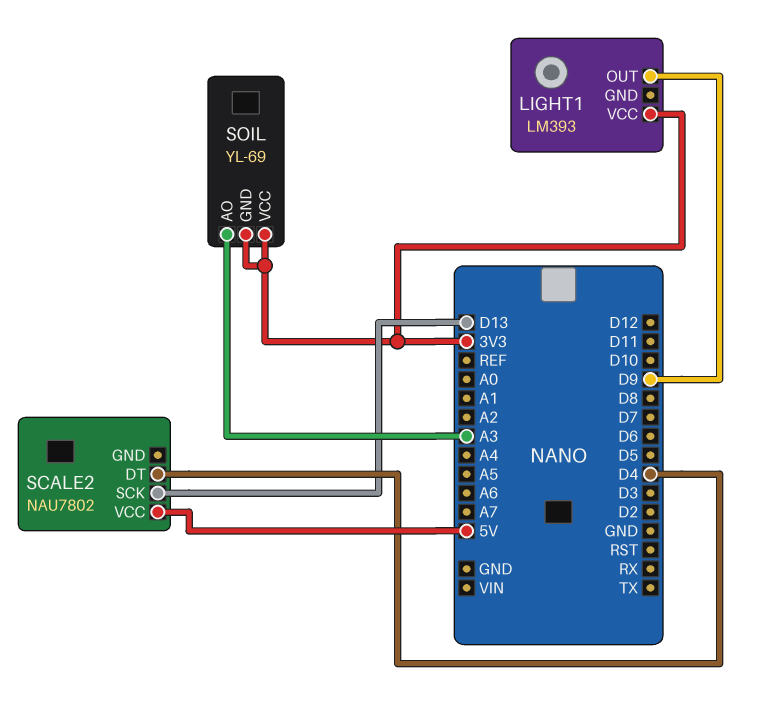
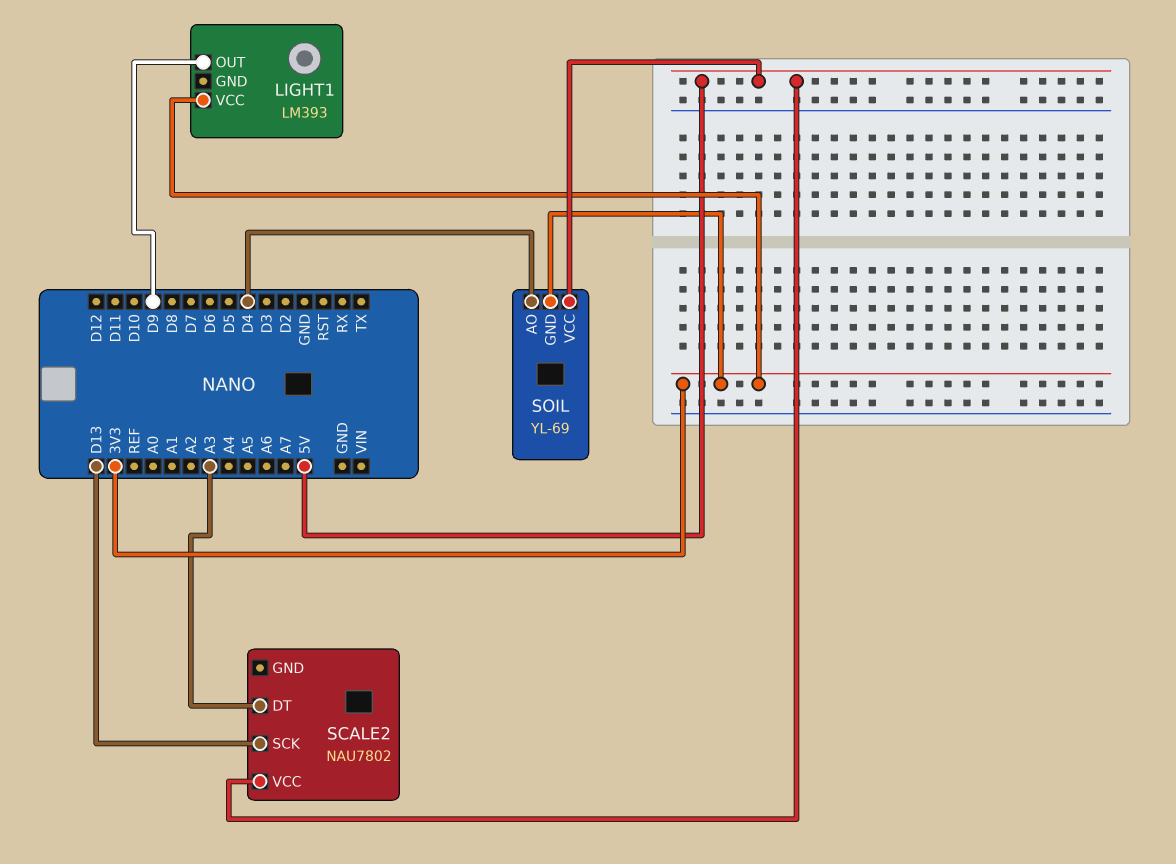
SCALE2 pin DT: D4 -> A3
SOIL pin AO: A3 -> D4
SOIL pin VCC: 3V3 -> 5V

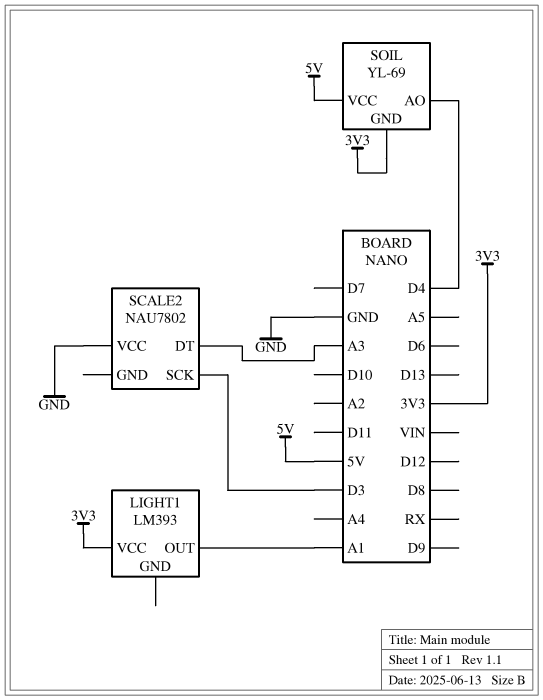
LIGHT1 pin OUT: D9 -> A1
SCALE2 pin SCK: D13 -> D3
SCALE2 pin VCC: 5V -> GND

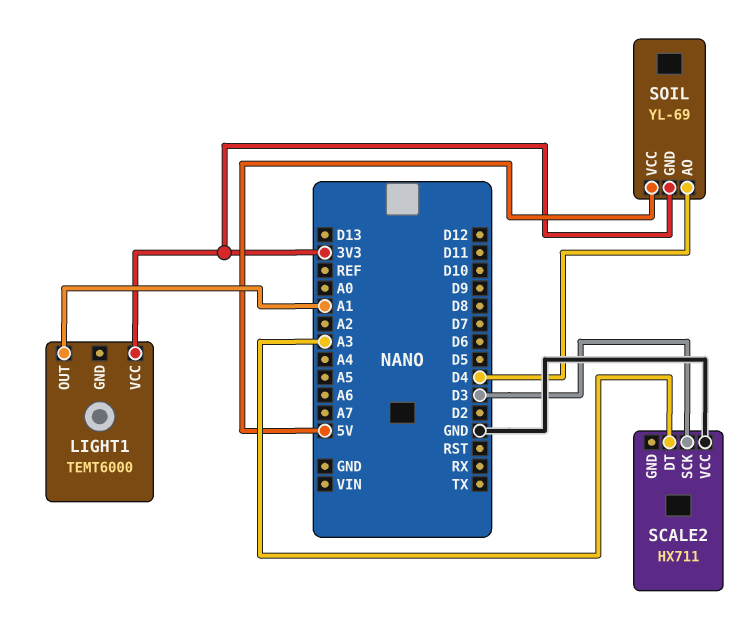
LIGHT1: LM393 -> TEMT6000
SCALE2: NAU7802 -> HX711

